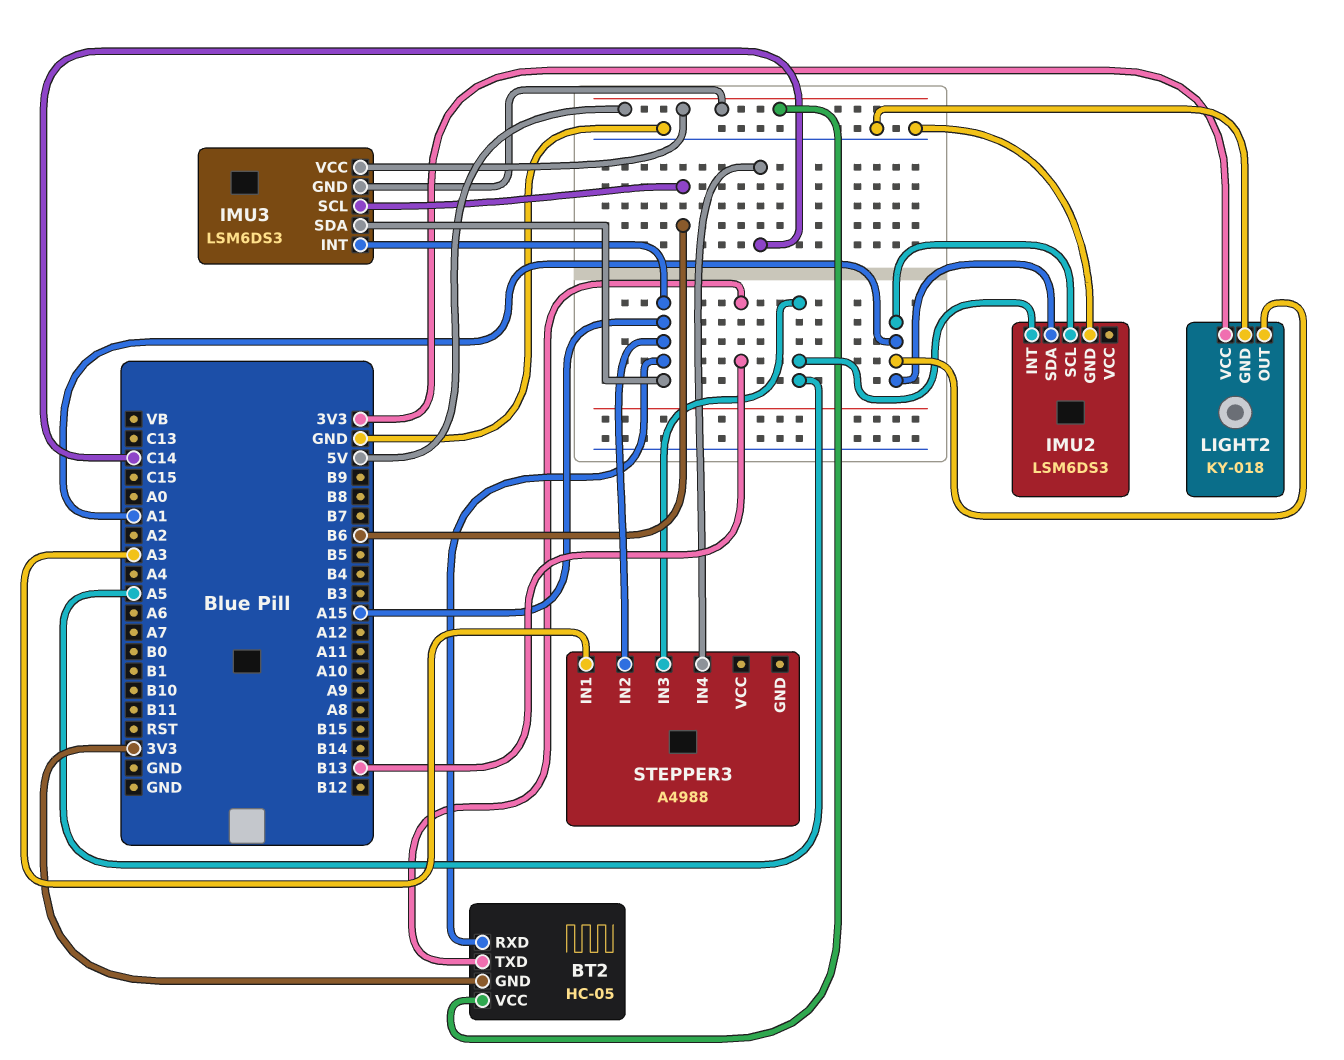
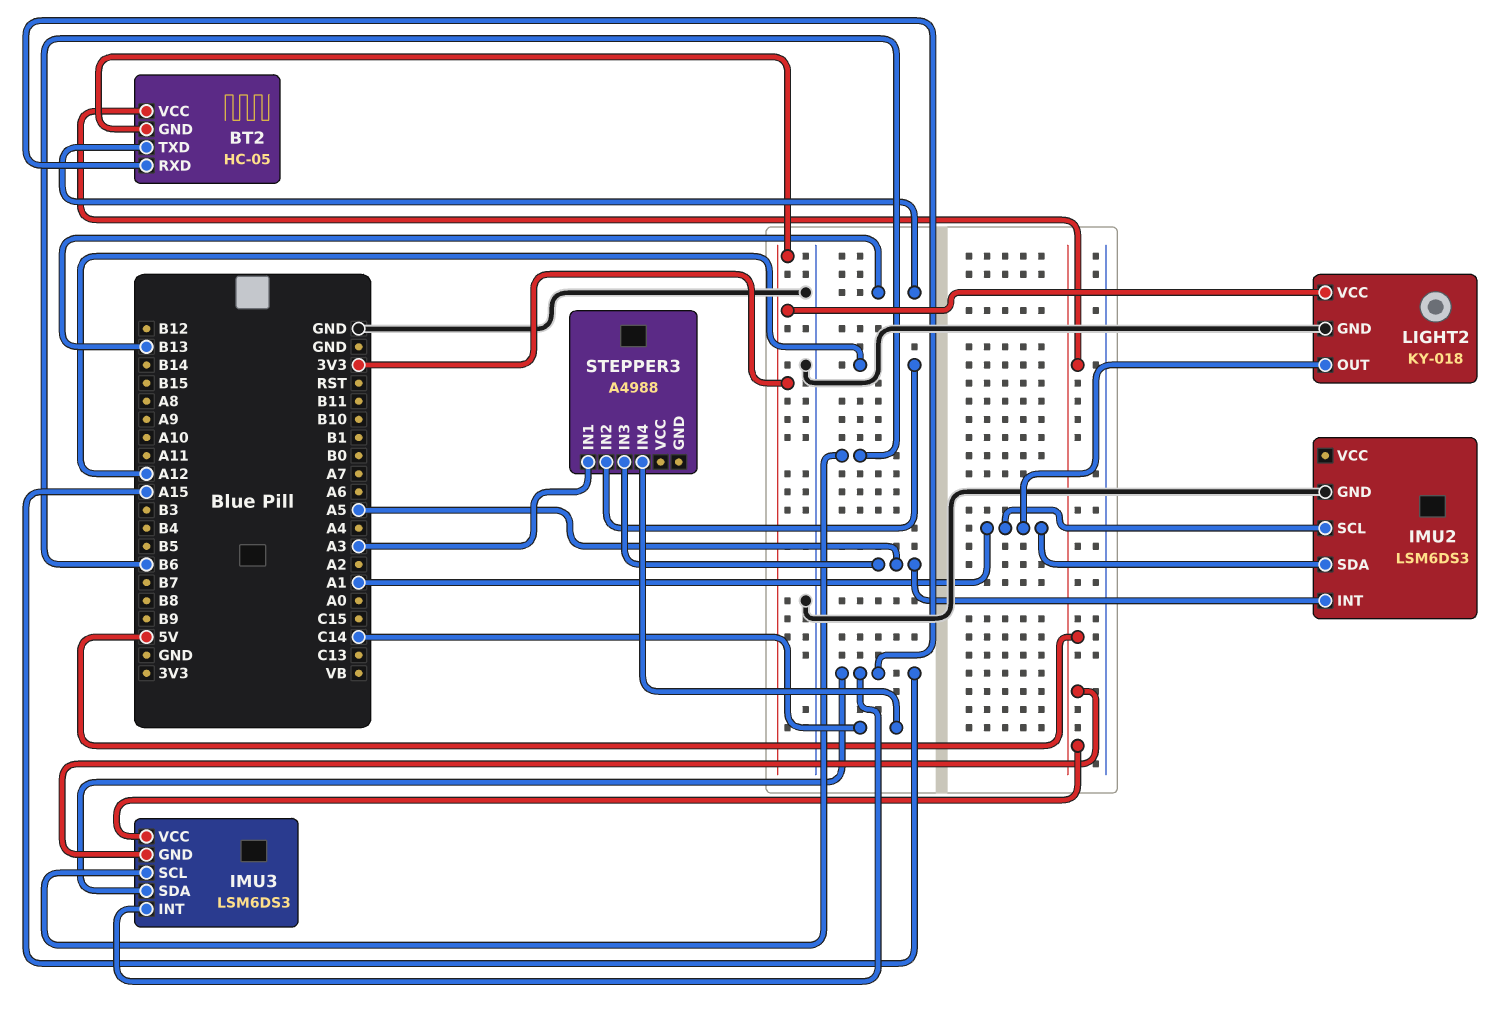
STEPPER3 pin IN2: A15 -> A12

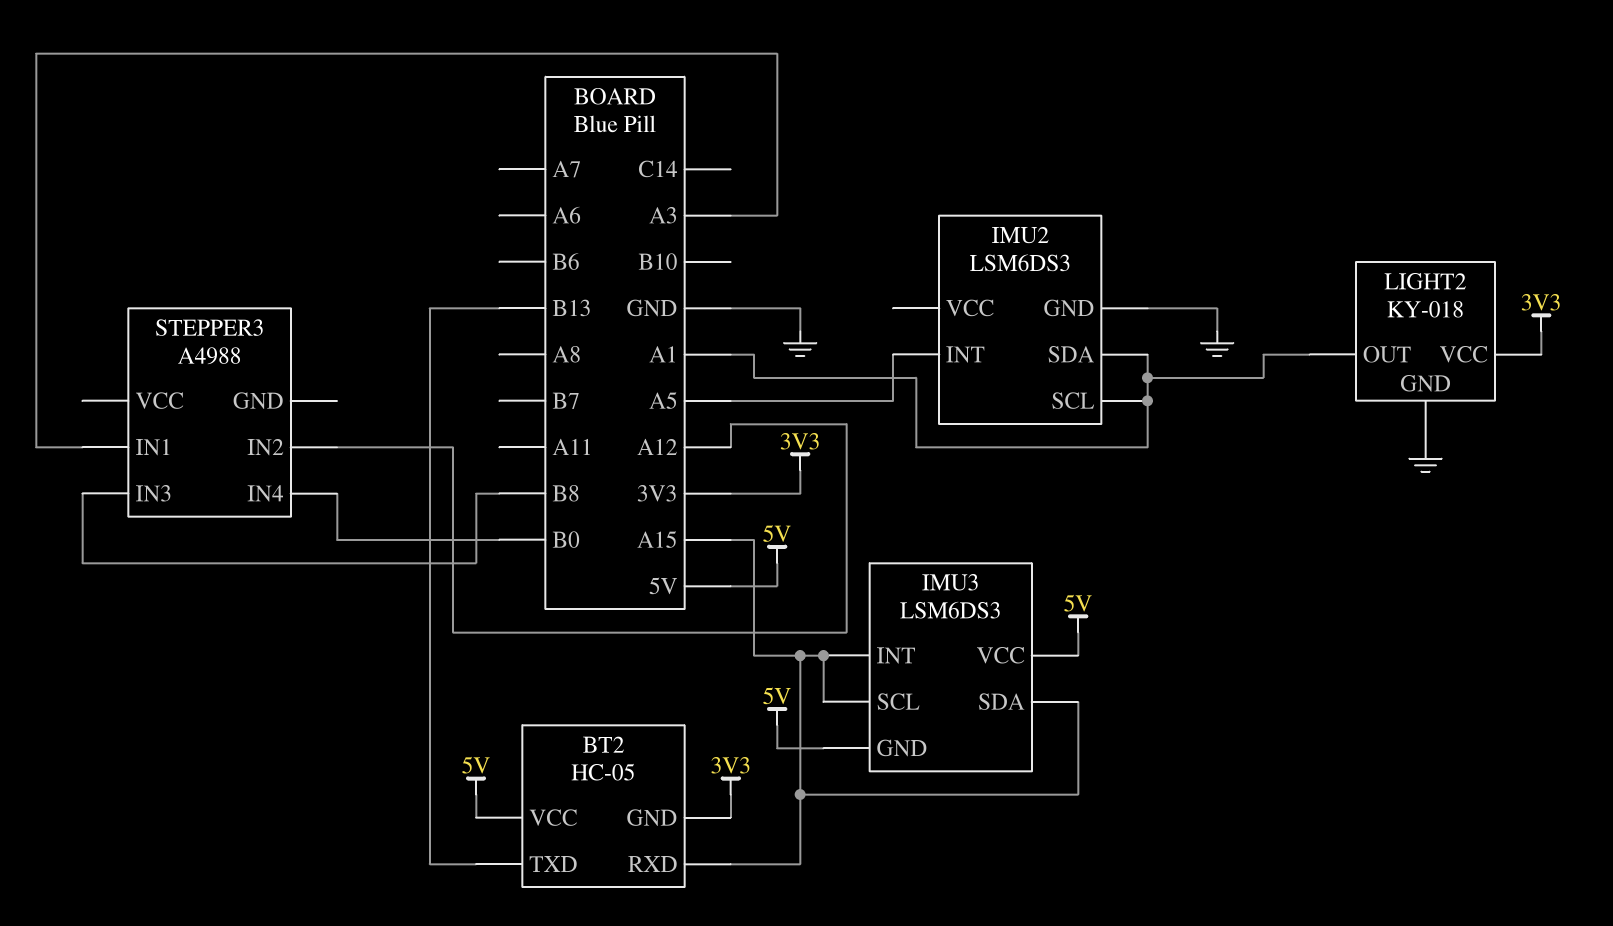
IMU3 pin SCL: B6 -> A15
STEPPER3 pin IN3: A5 -> B8
STEPPER3 pin IN4: C14 -> B0

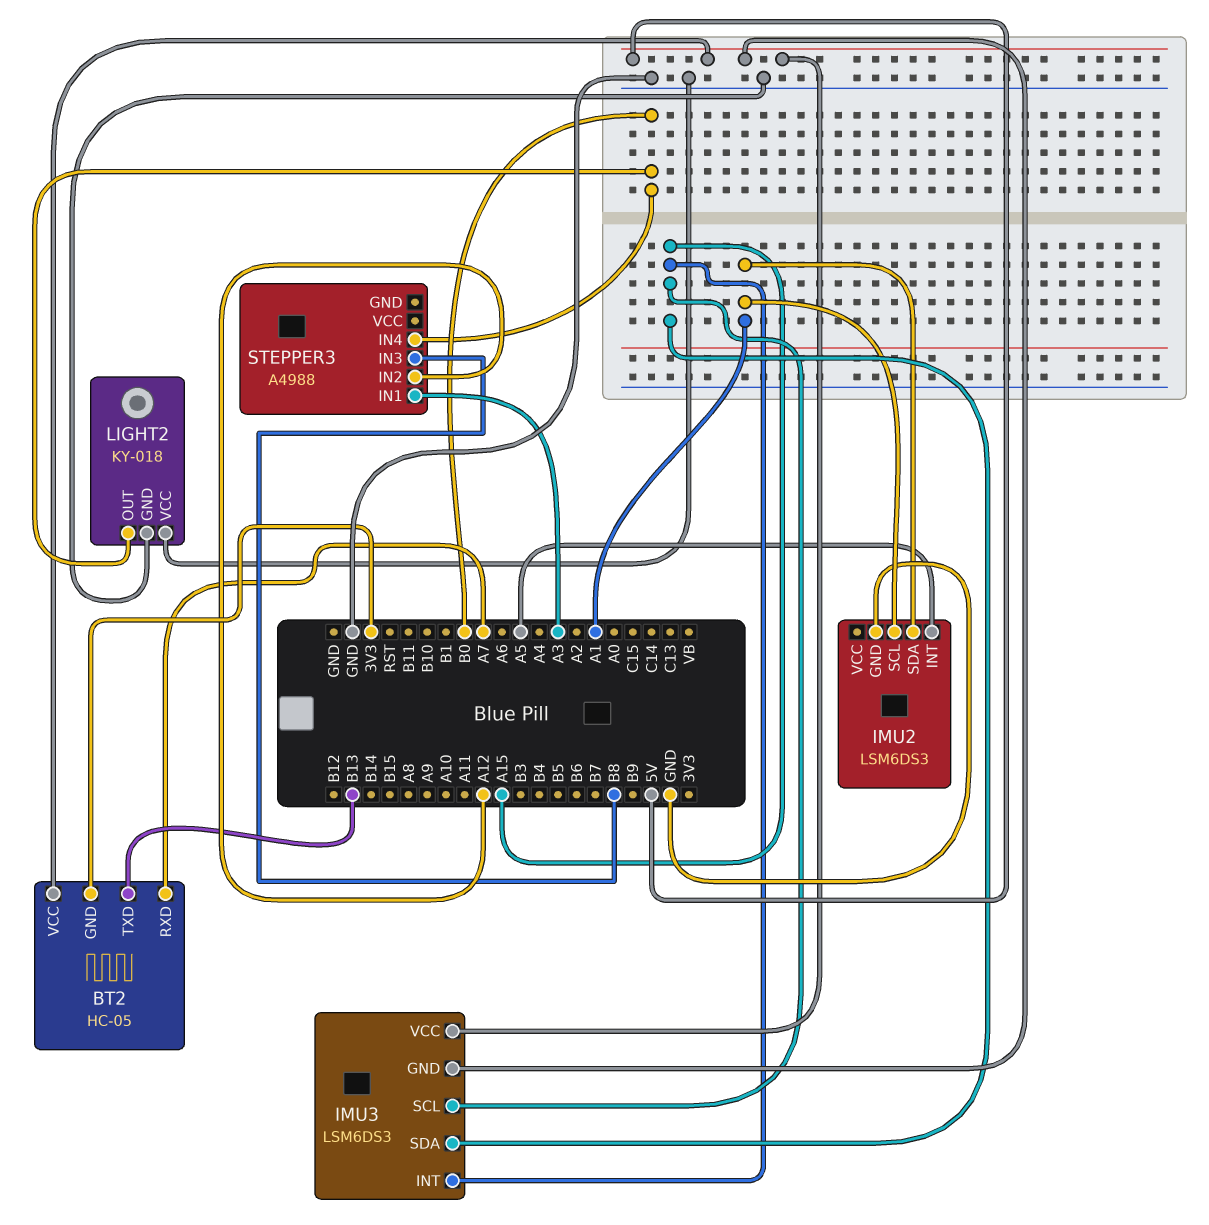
BT2 pin RXD: A15 -> A7
LIGHT2 pin OUT: A1 -> B0
LIGHT2 pin VCC: 3V3 -> GND

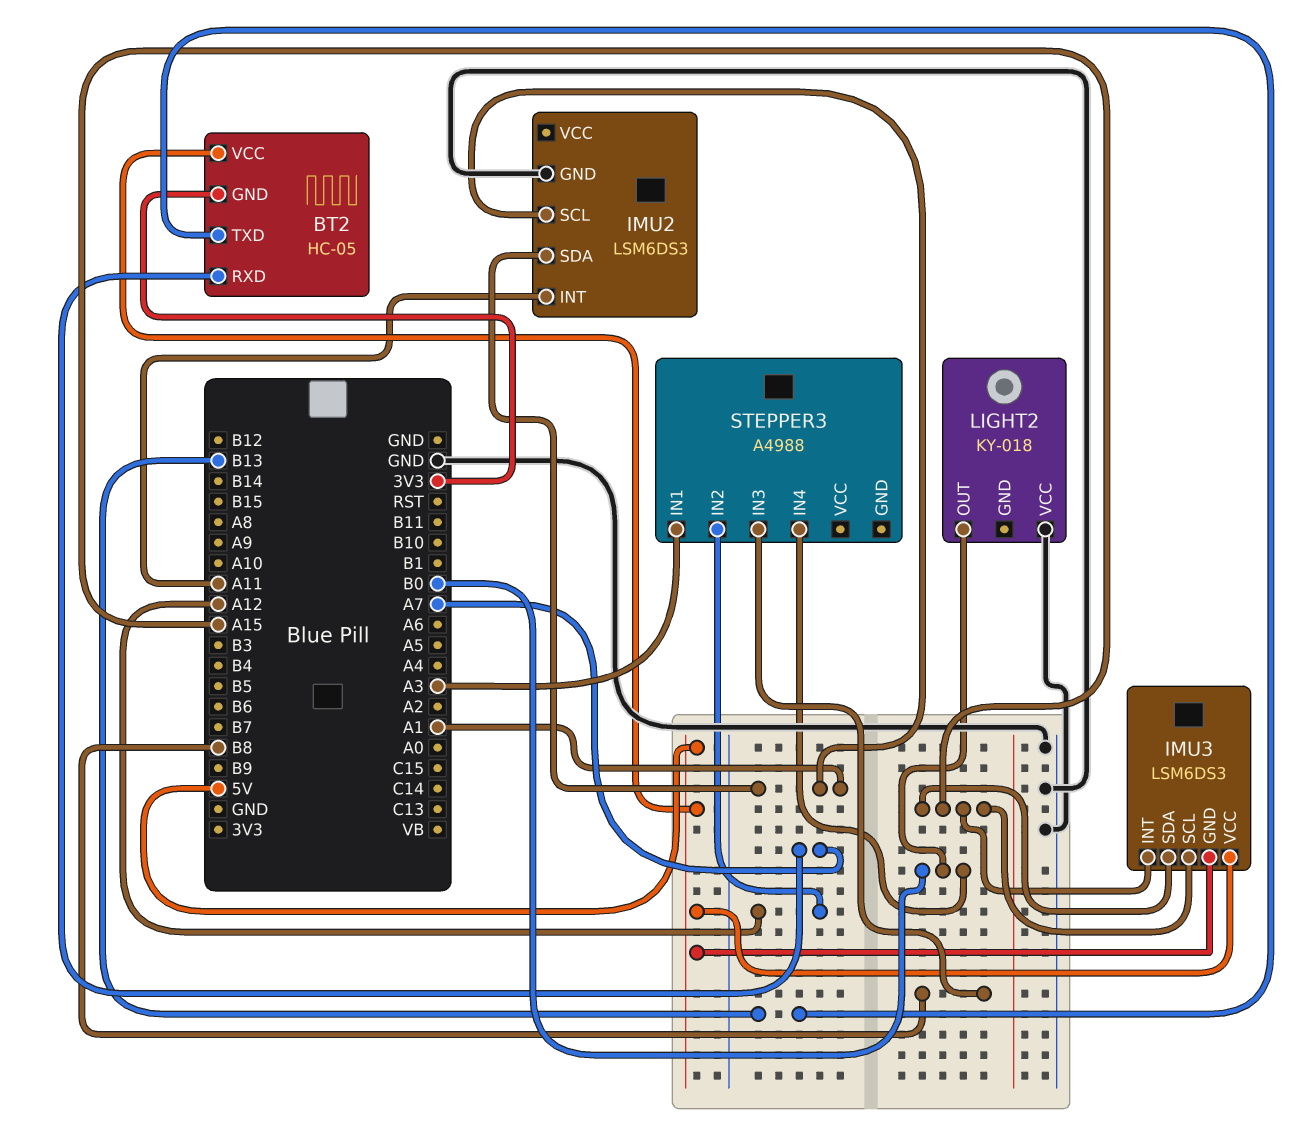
IMU2 pin INT: A5 -> A11
LIGHT2 pin GND: GND -> none

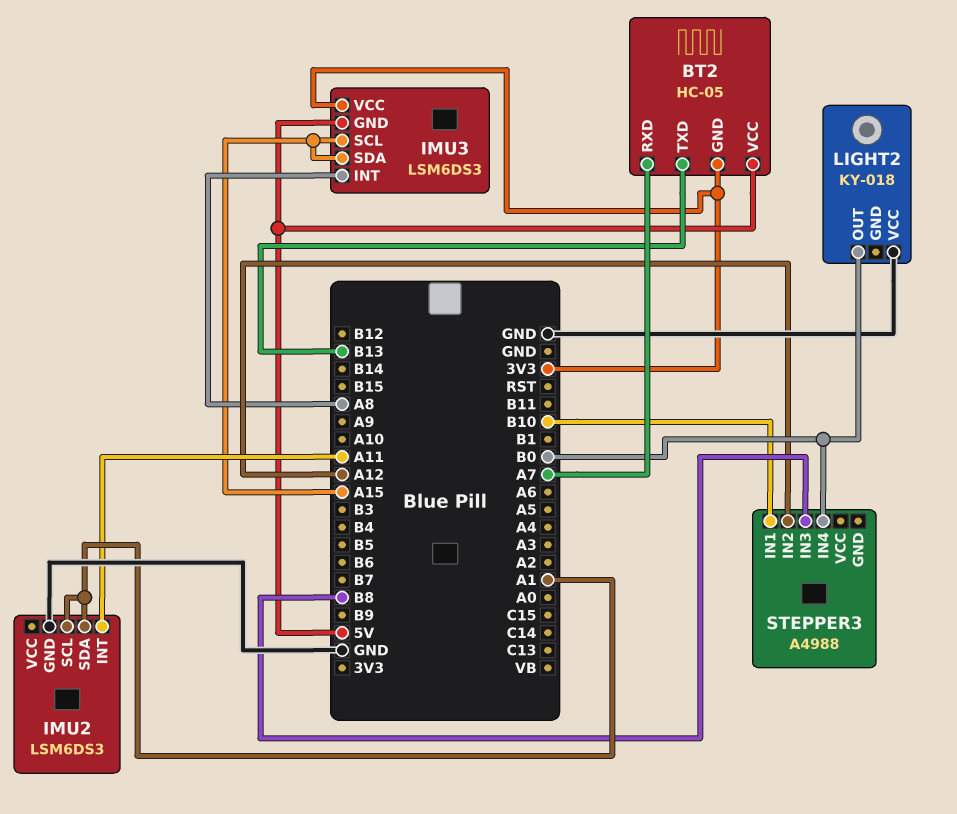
IMU3 pin INT: A15 -> A8
IMU3 pin VCC: 5V -> 3V3
STEPPER3 pin IN1: A3 -> B10

